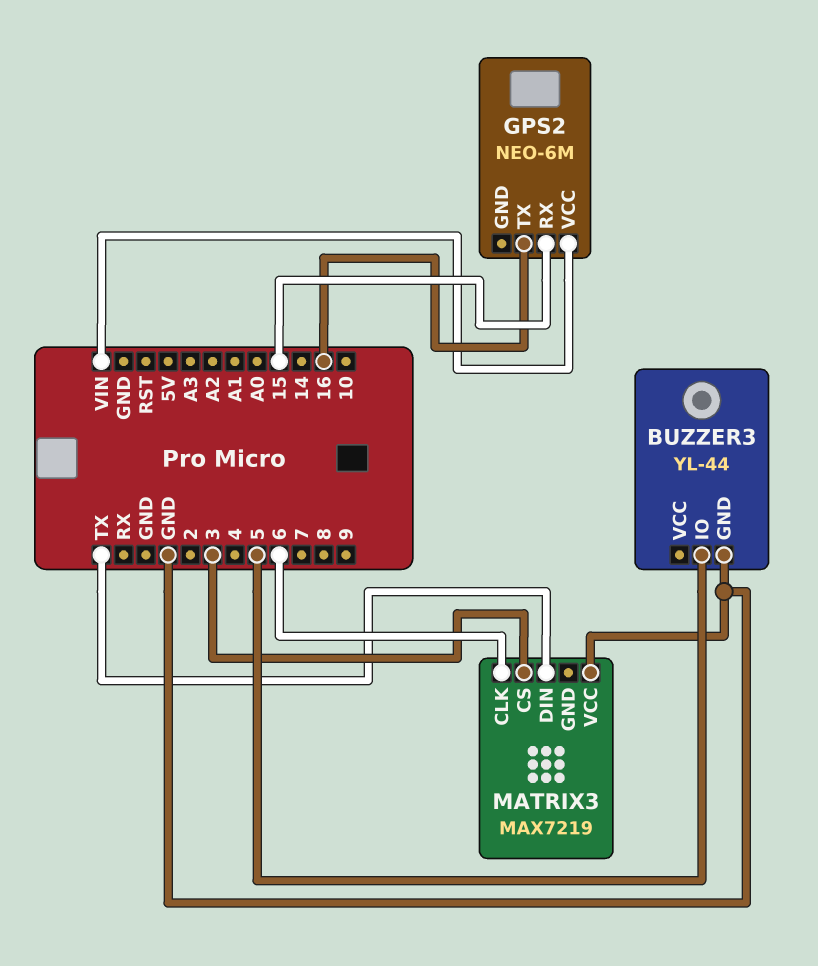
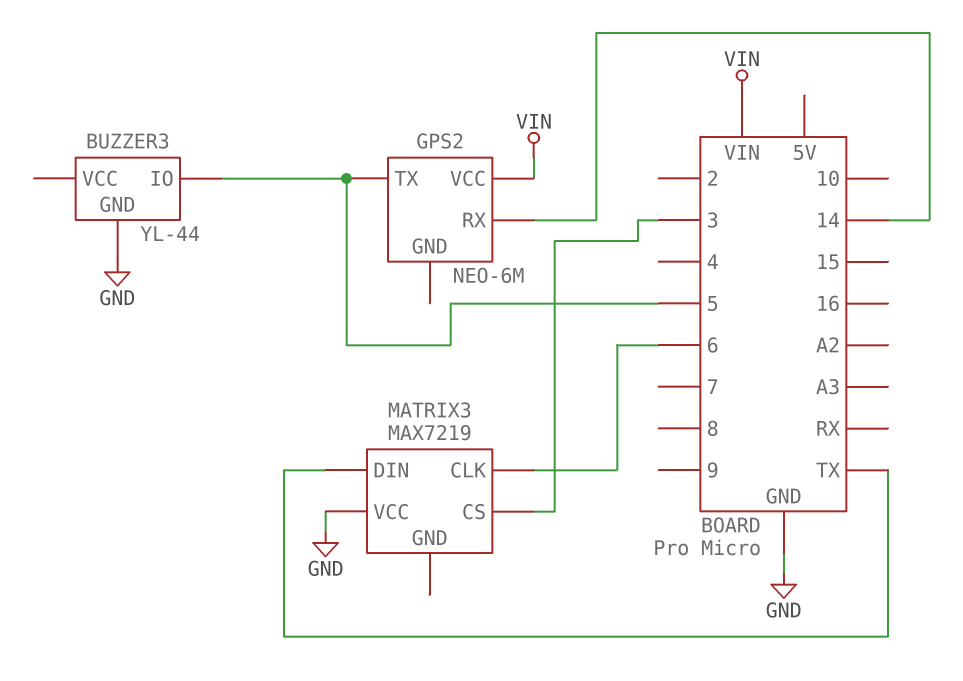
GPS2 pin RX: 15 -> 14
GPS2 pin TX: 16 -> 5

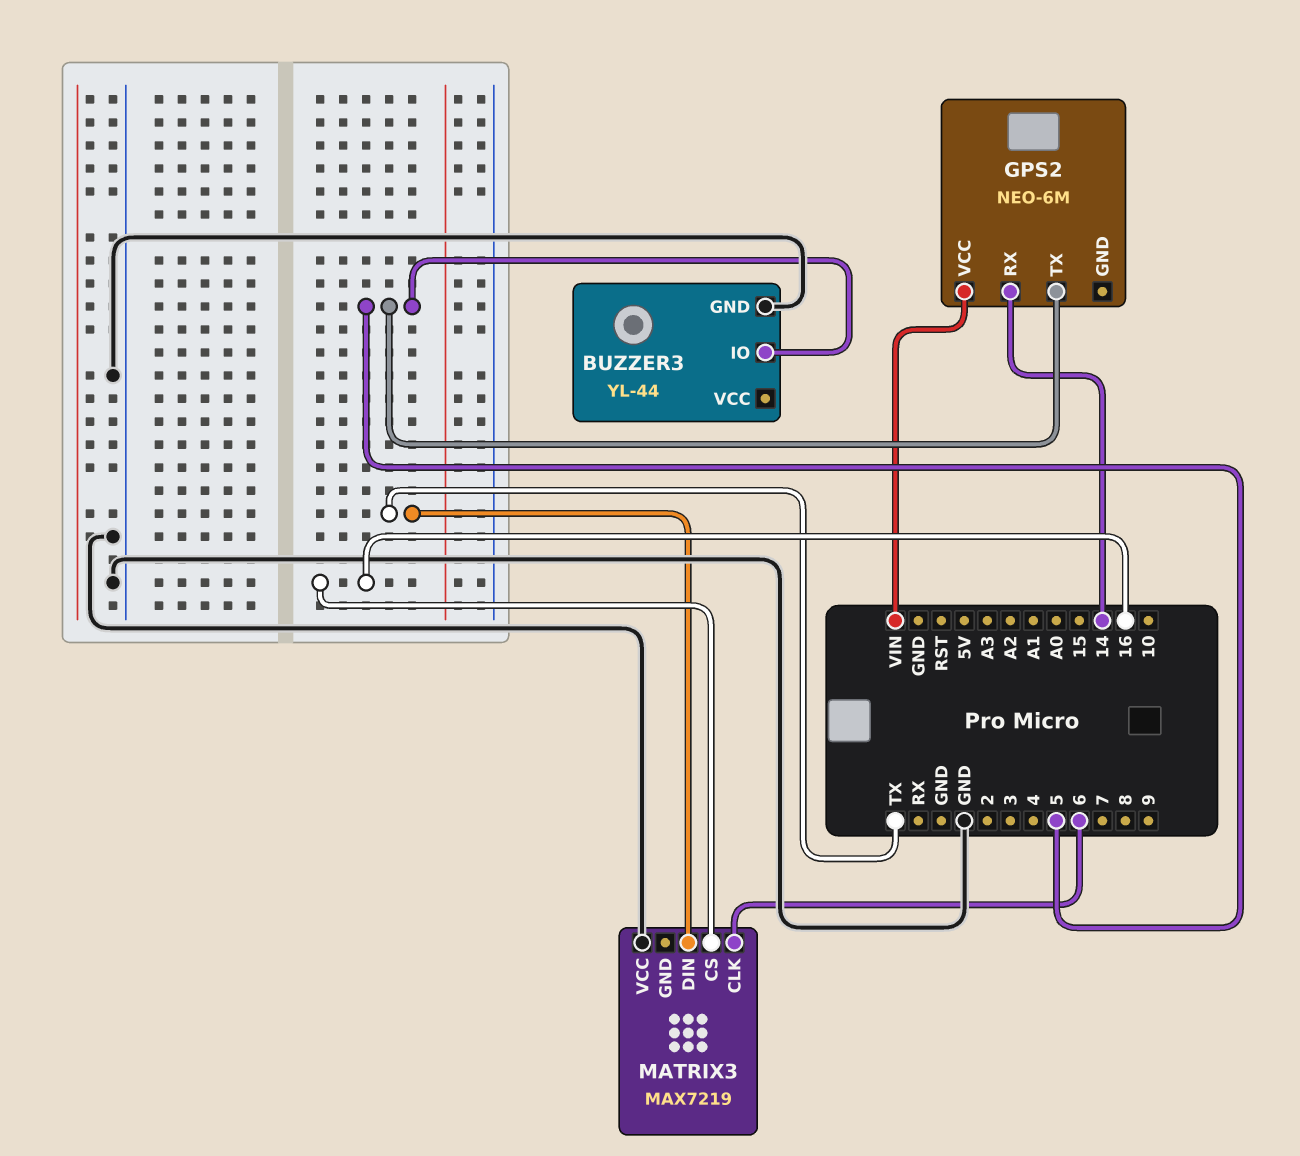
MATRIX3 pin CS: 3 -> 16

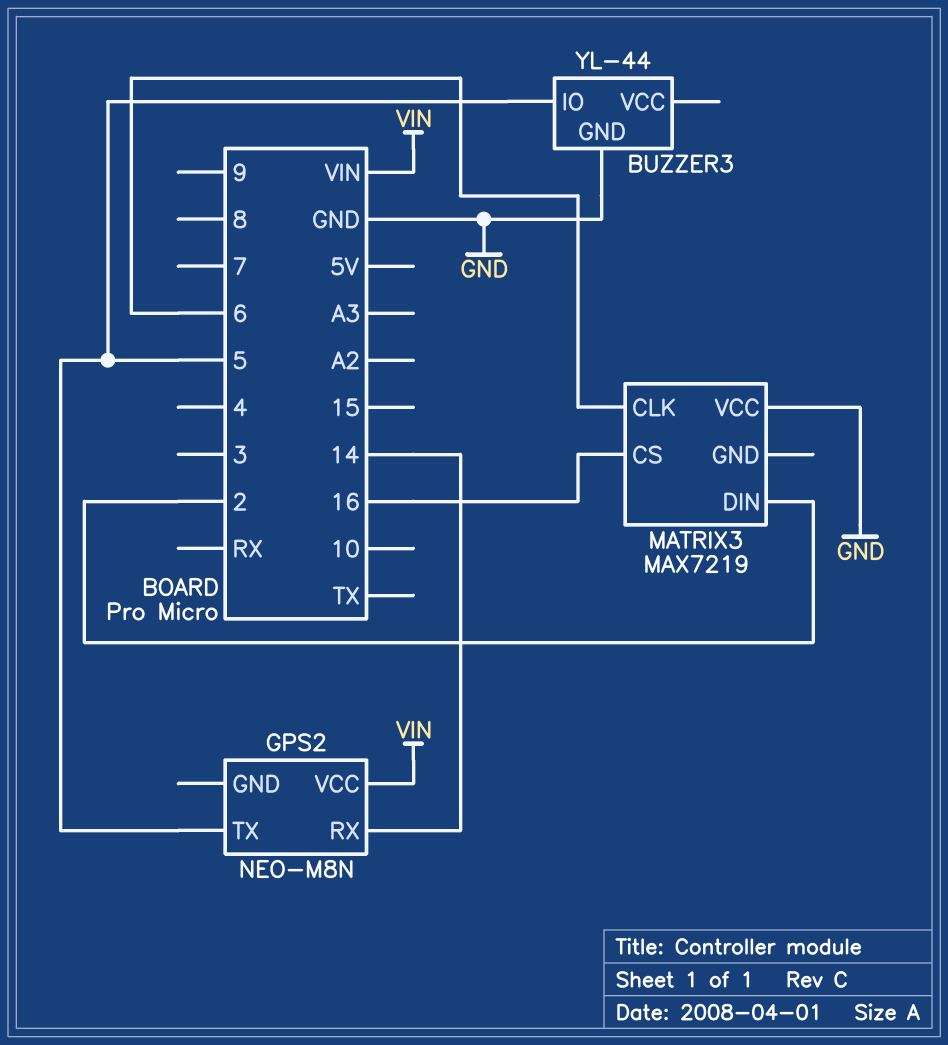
GPS2: NEO-6M -> NEO-M8N
MATRIX3 pin DIN: TX -> 2

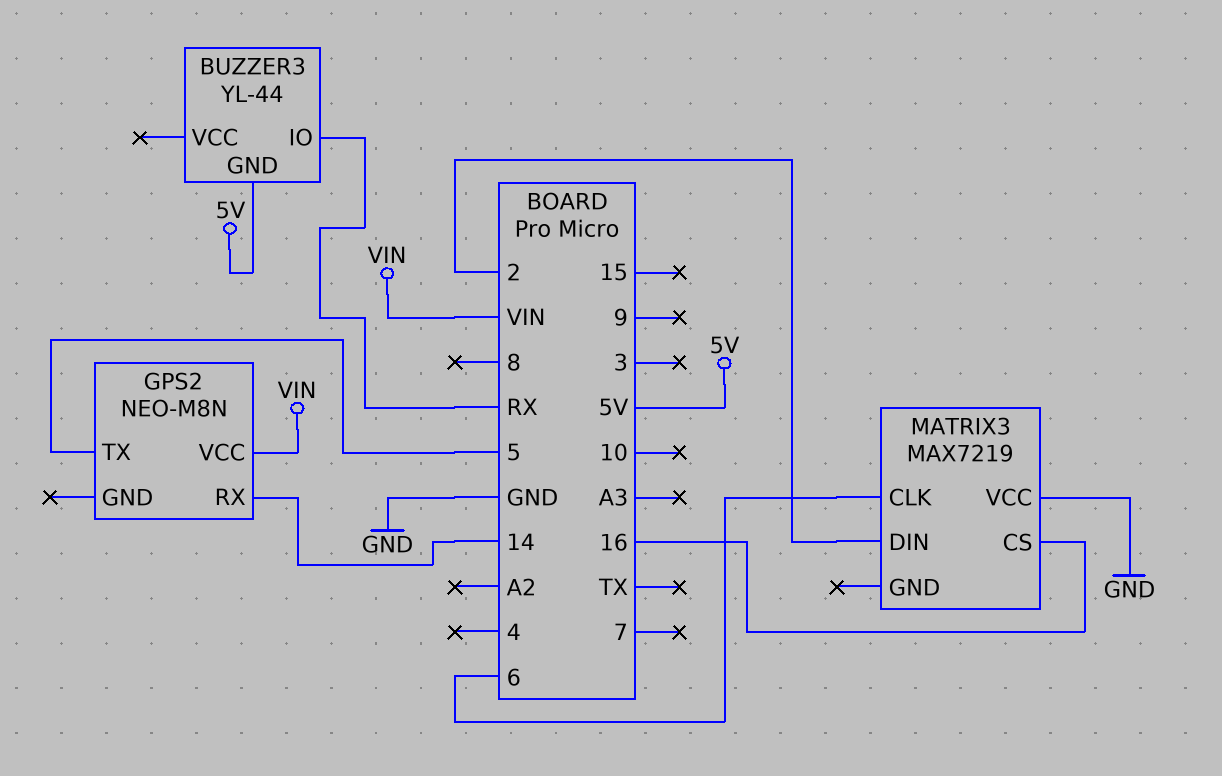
BUZZER3 pin GND: GND -> 5V
BUZZER3 pin IO: 5 -> RX

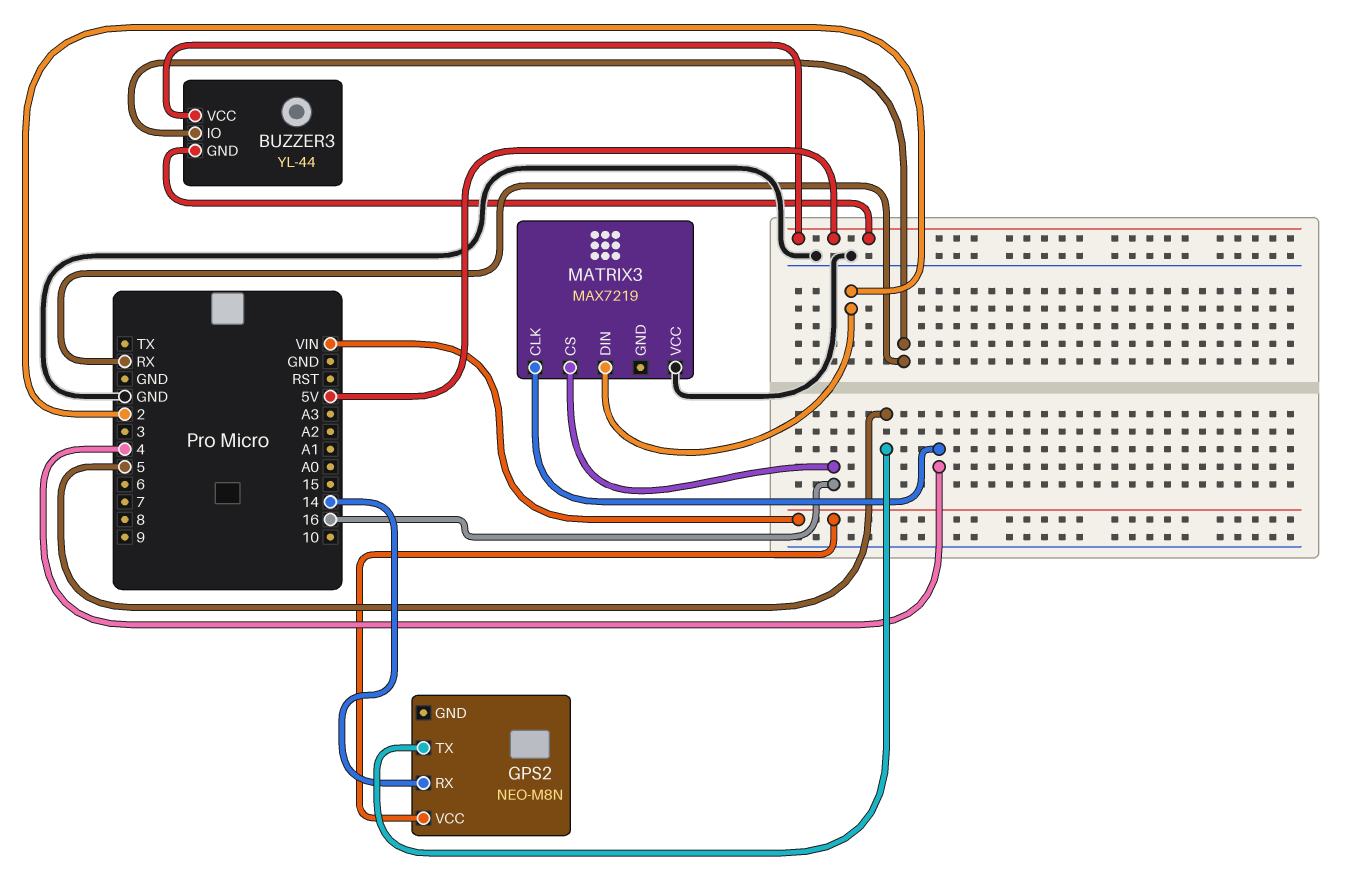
BUZZER3 pin VCC: none -> 5V
MATRIX3 pin CLK: 6 -> 4

